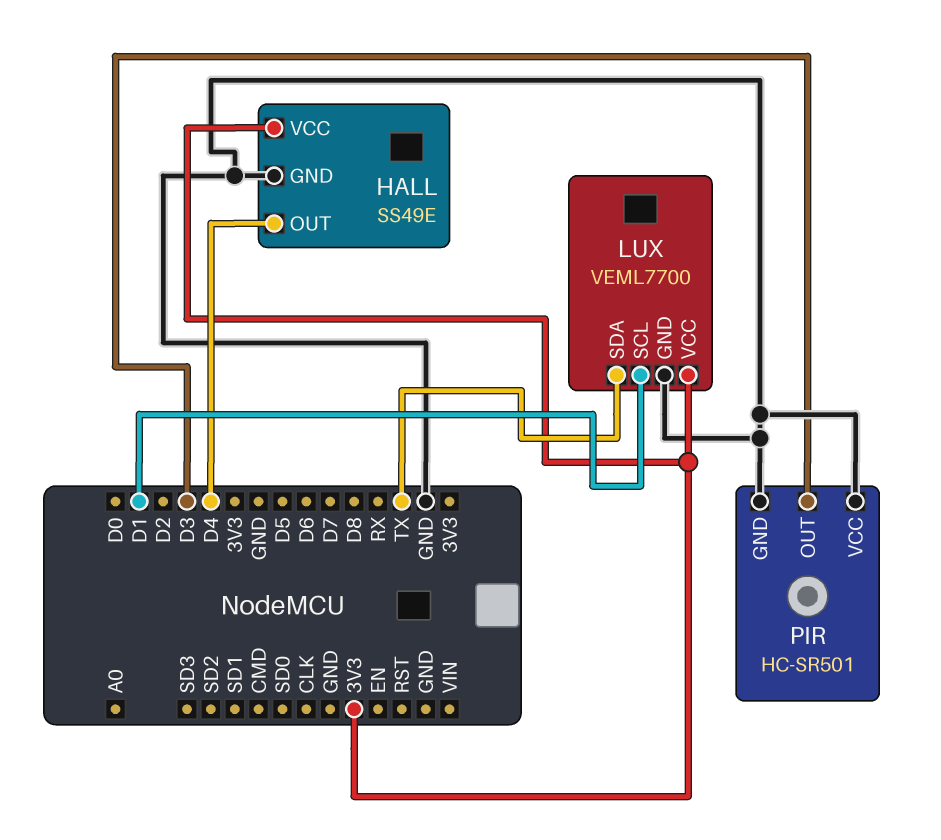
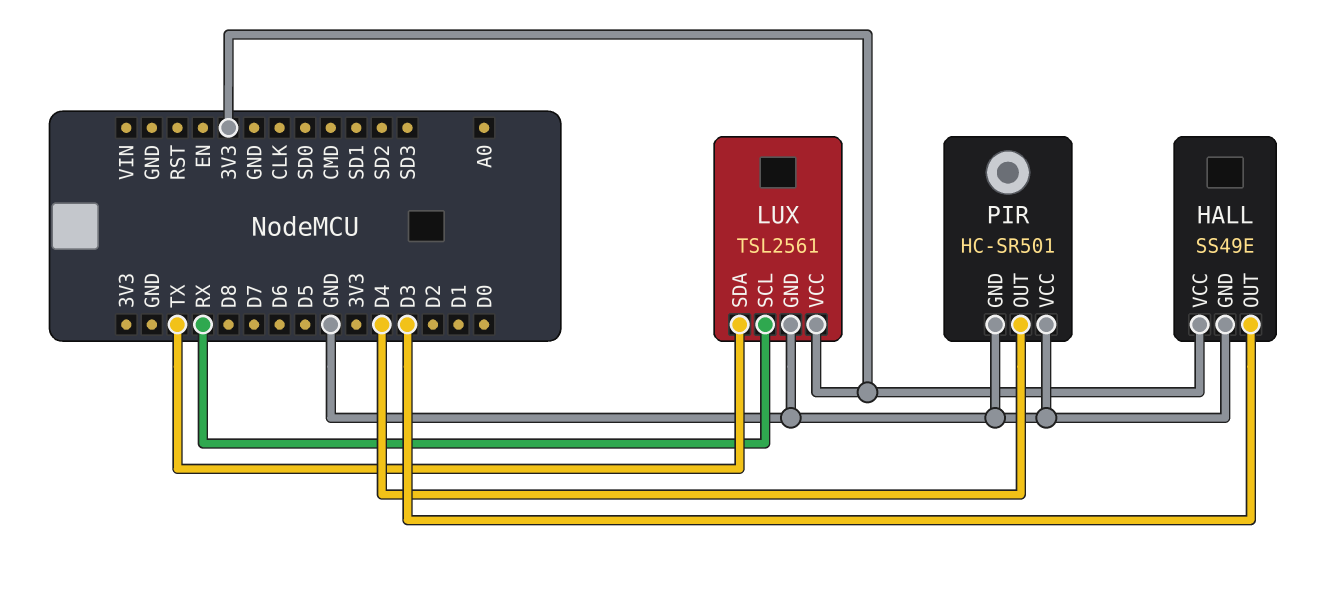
HALL pin OUT: D4 -> D3
LUX: VEML7700 -> TSL2561
LUX pin SCL: D1 -> RX
PIR pin OUT: D3 -> D4

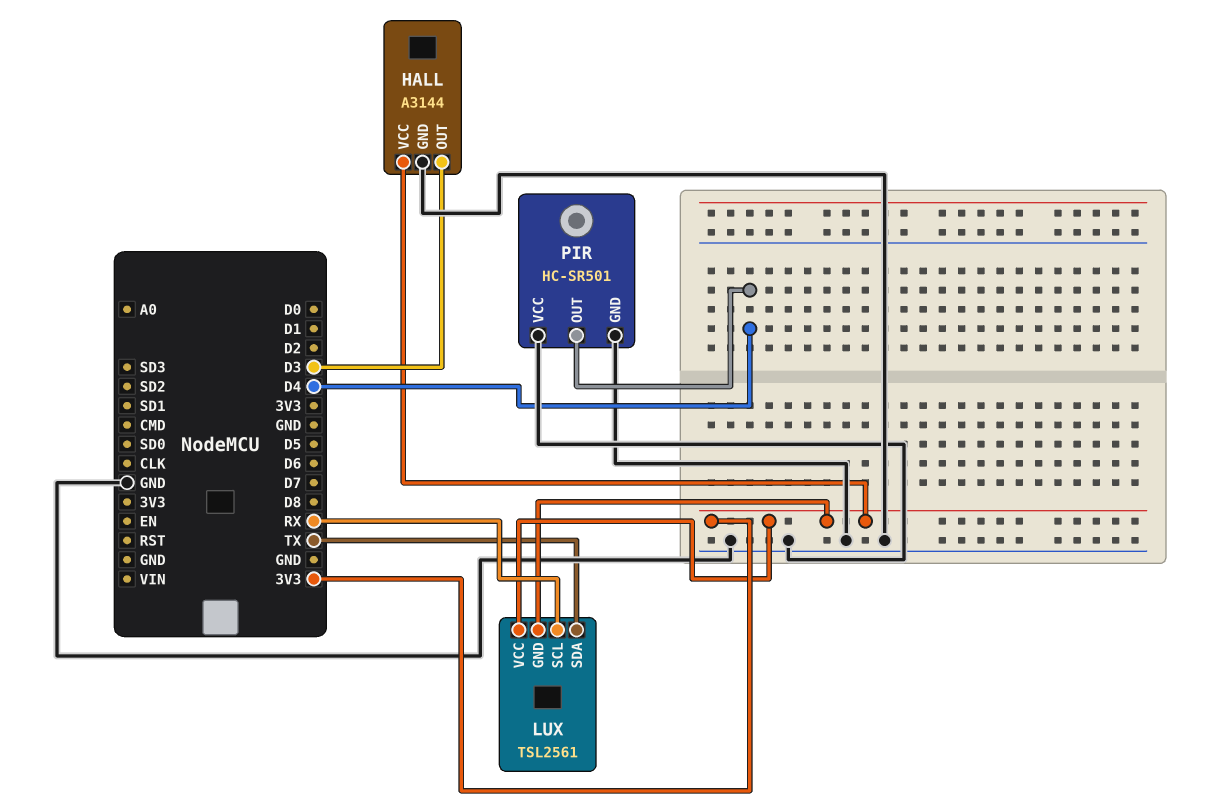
HALL: SS49E -> A3144
LUX pin GND: GND -> 3V3

